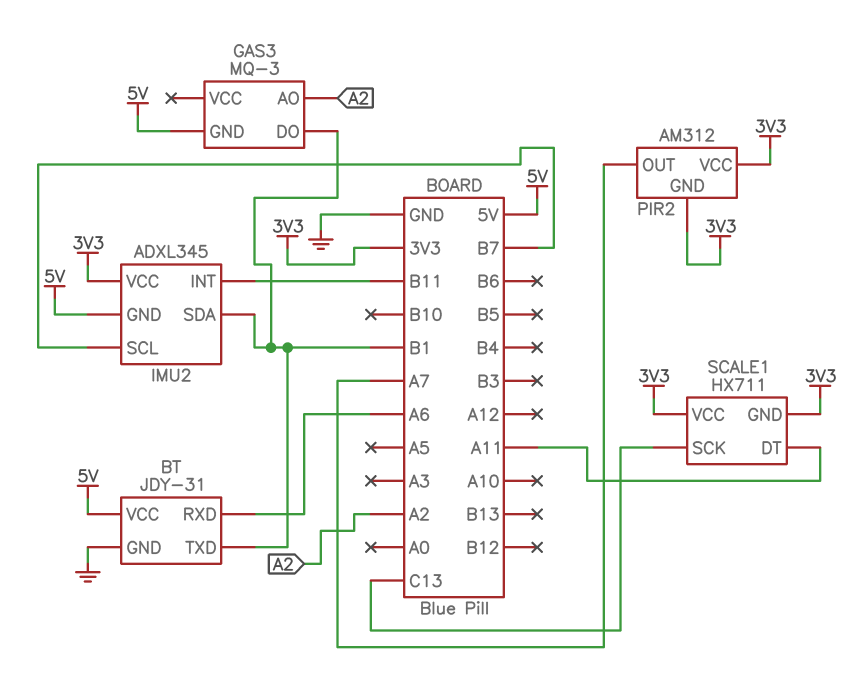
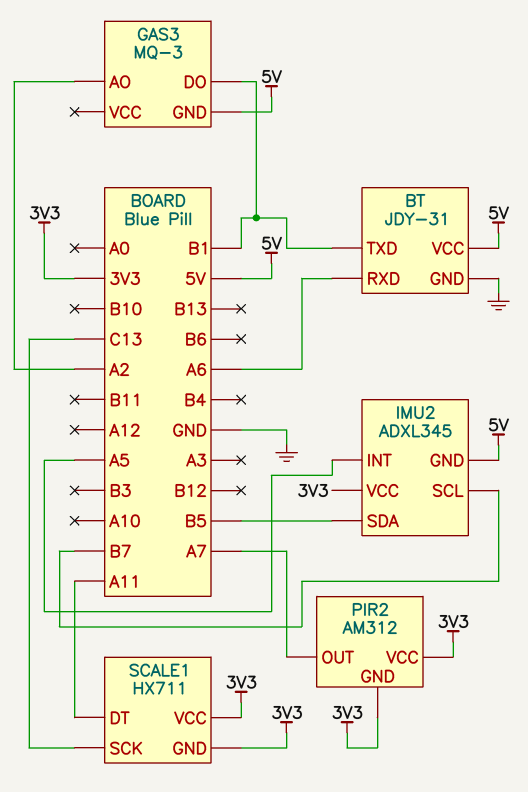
IMU2 pin INT: B11 -> A5
IMU2 pin SDA: B1 -> B5

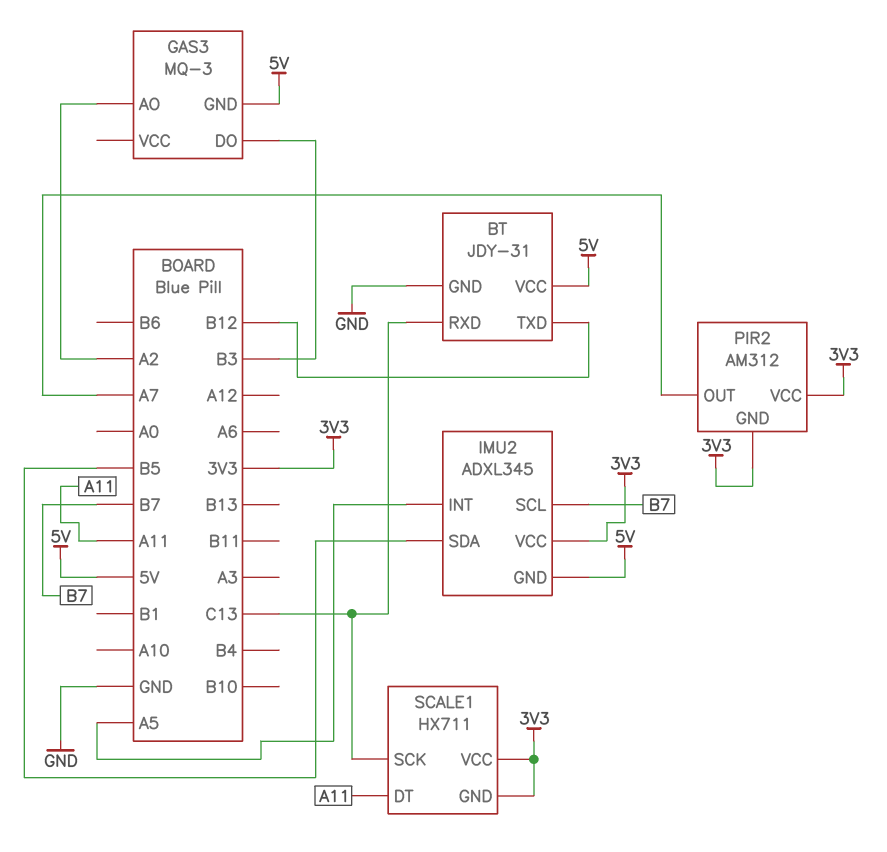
BT pin RXD: A6 -> C13
BT pin TXD: B1 -> B12
GAS3 pin DO: B1 -> B3

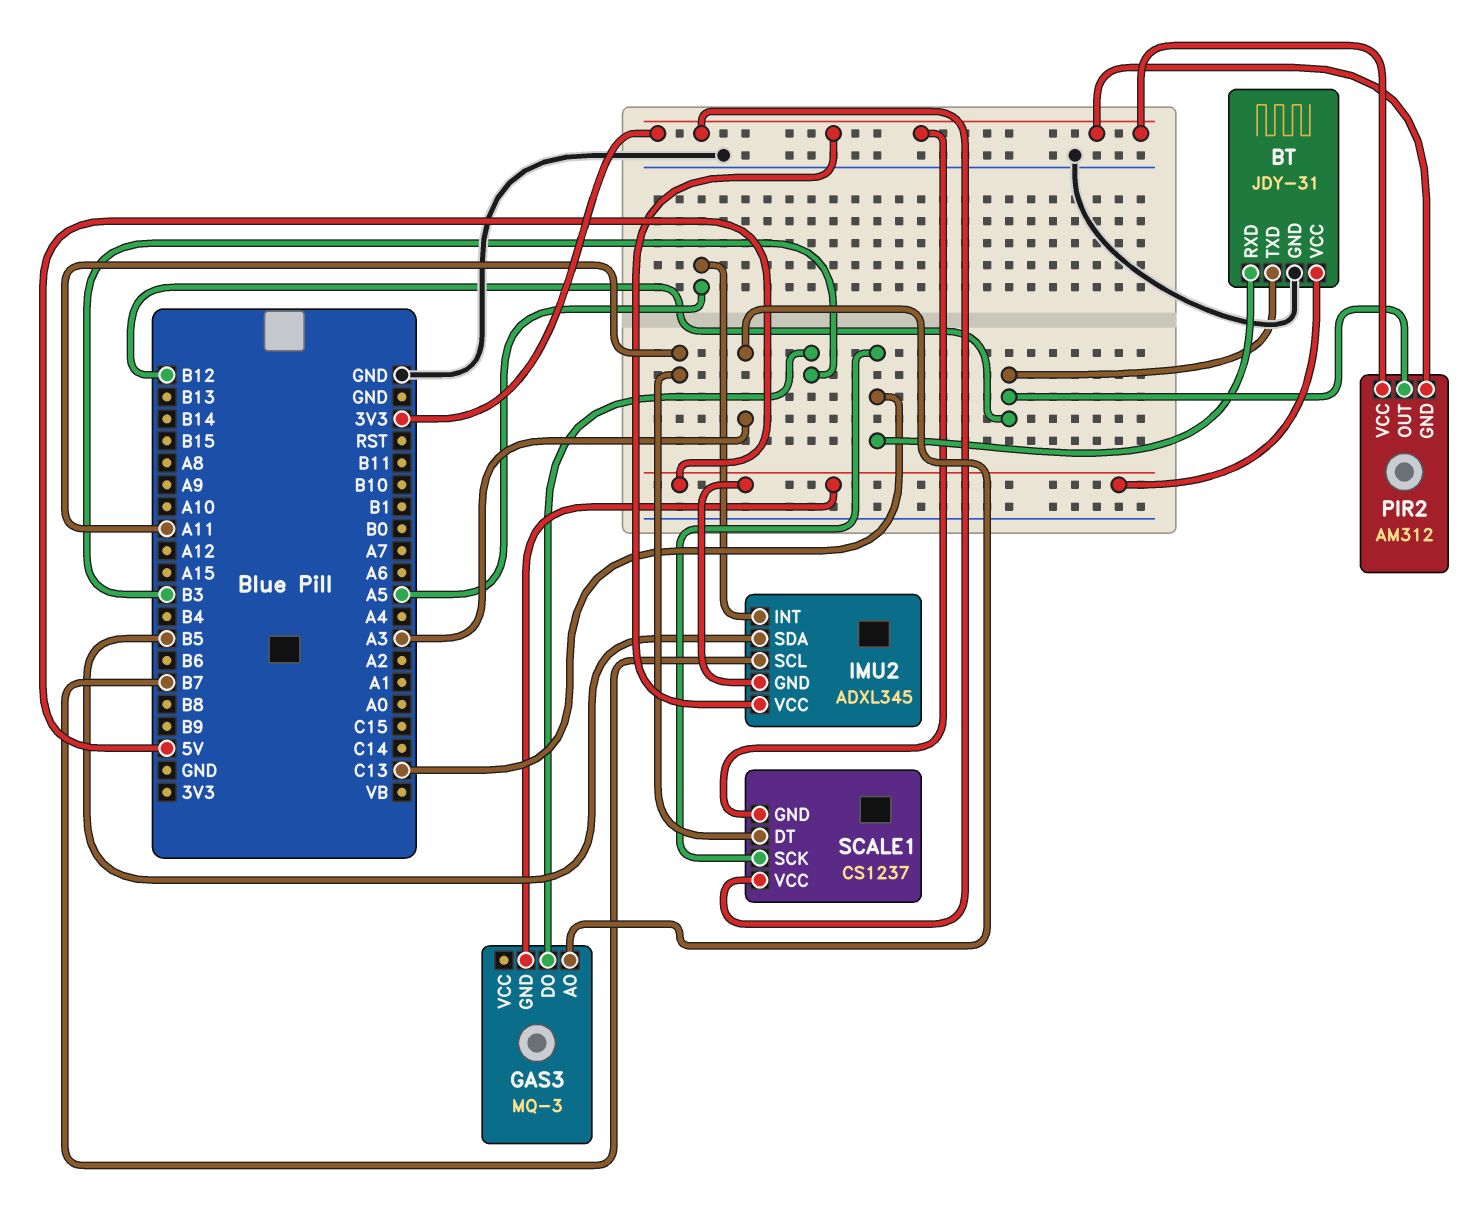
GAS3 pin AO: A2 -> A3
PIR2 pin OUT: A7 -> B12
SCALE1: HX711 -> CS1237

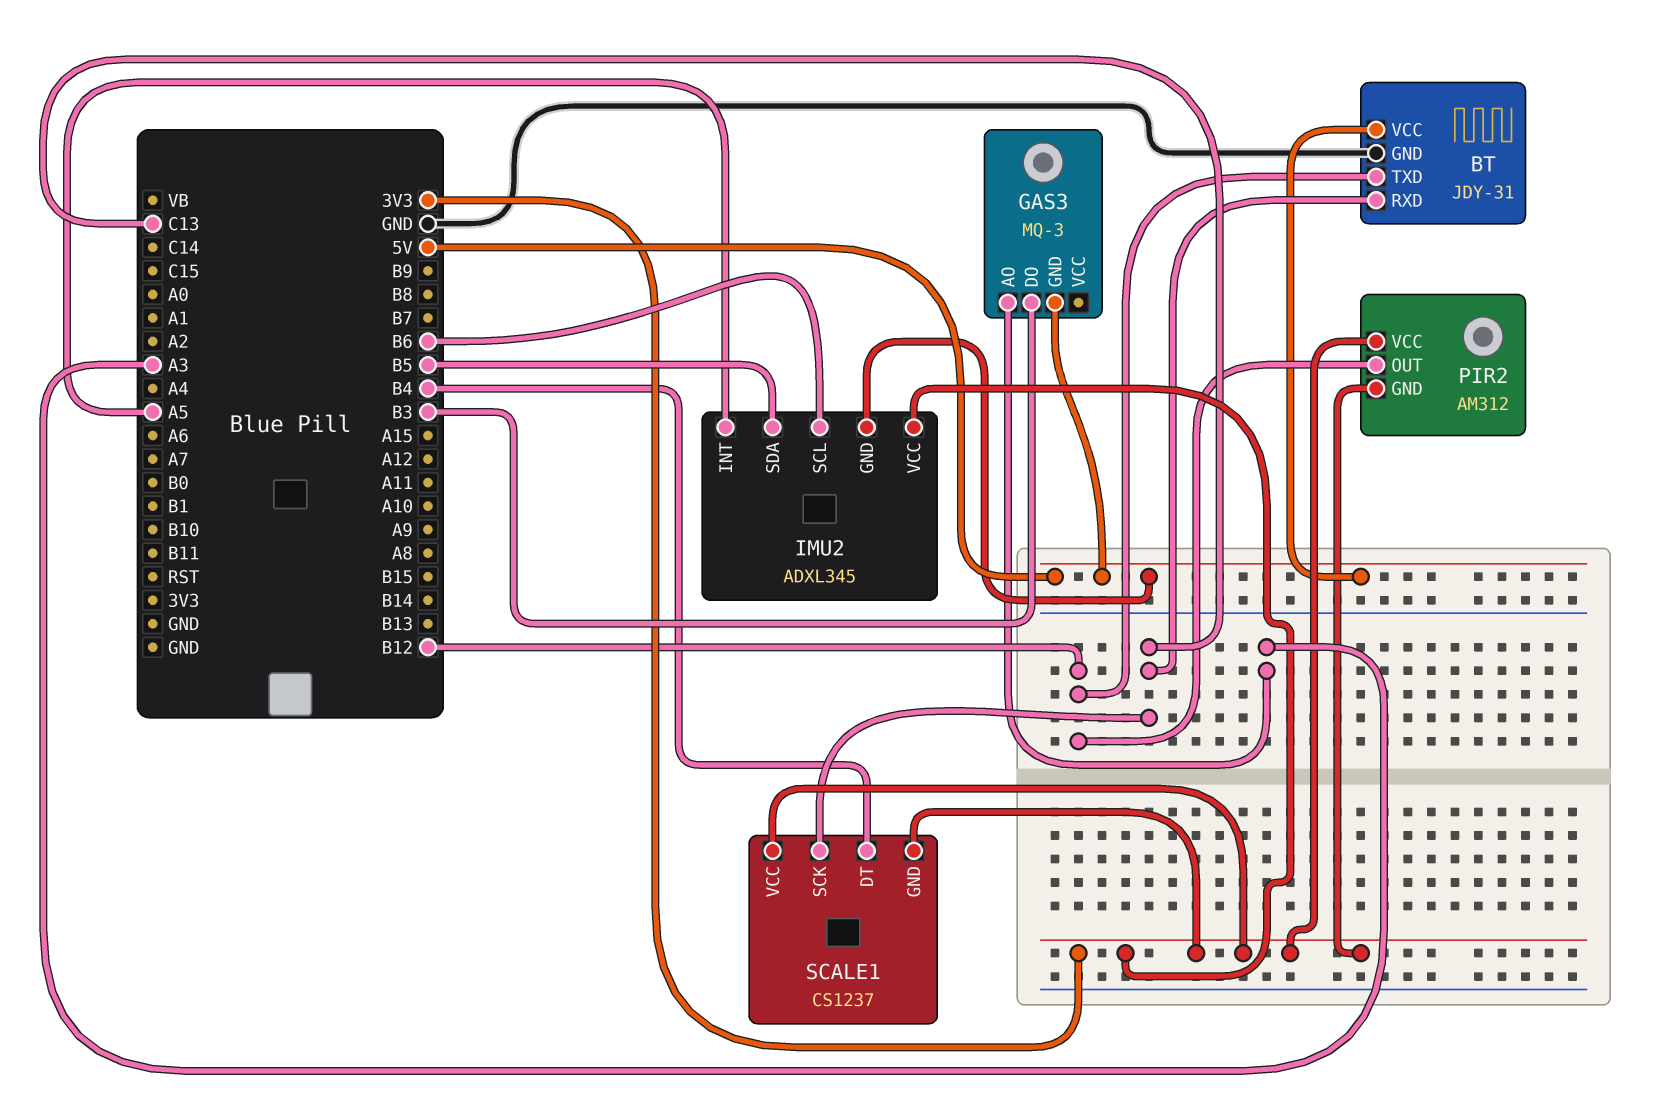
IMU2 pin SCL: B7 -> B6
SCALE1 pin DT: A11 -> B4

